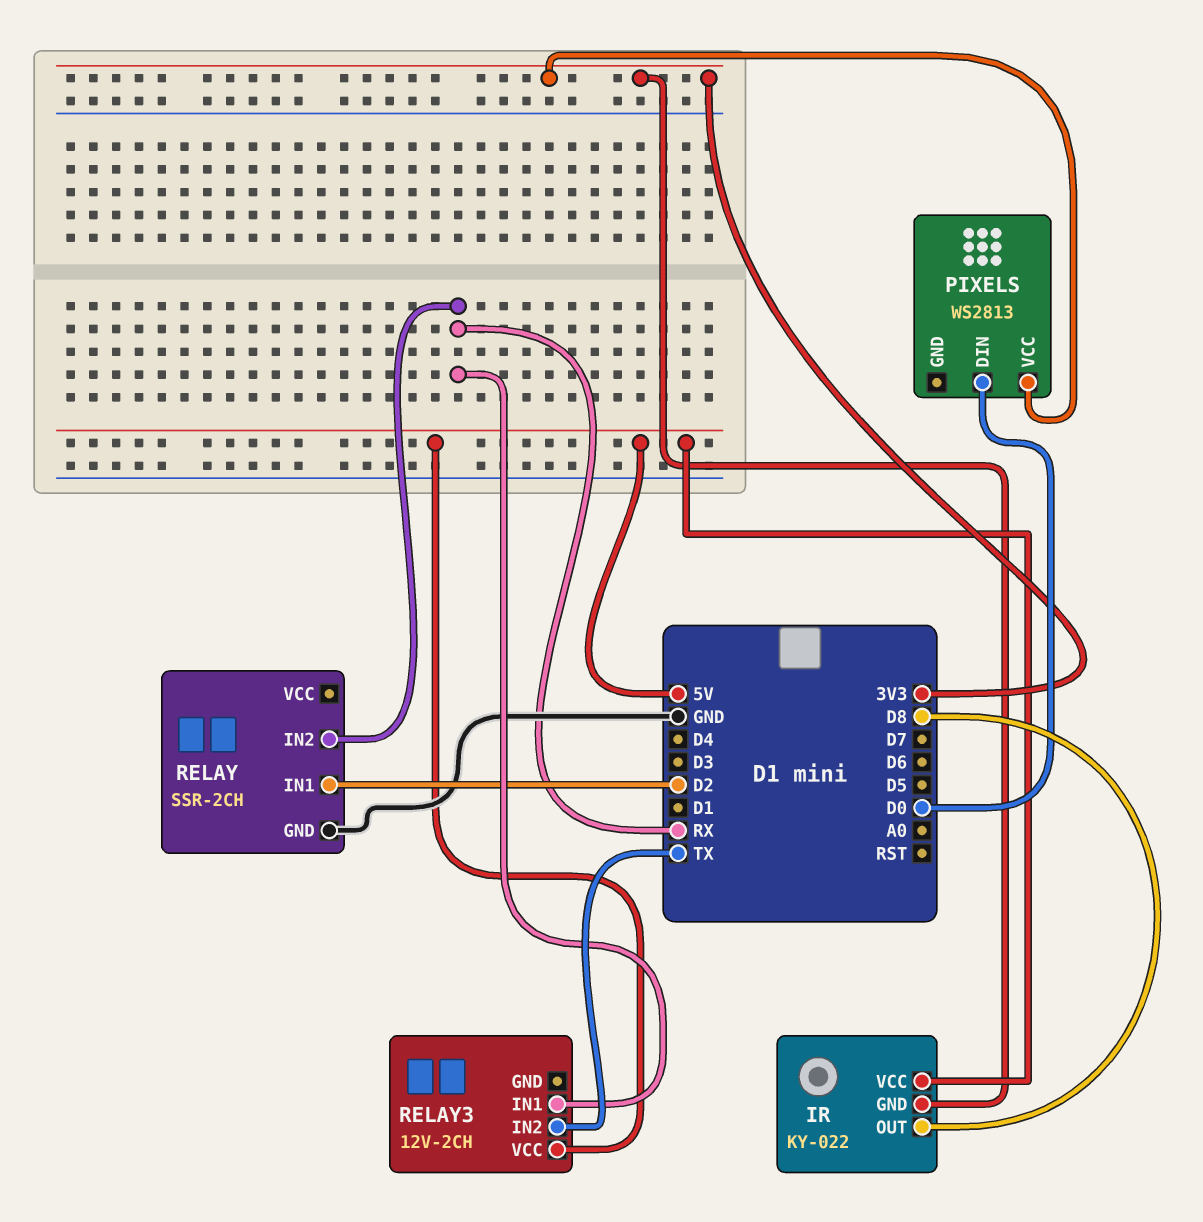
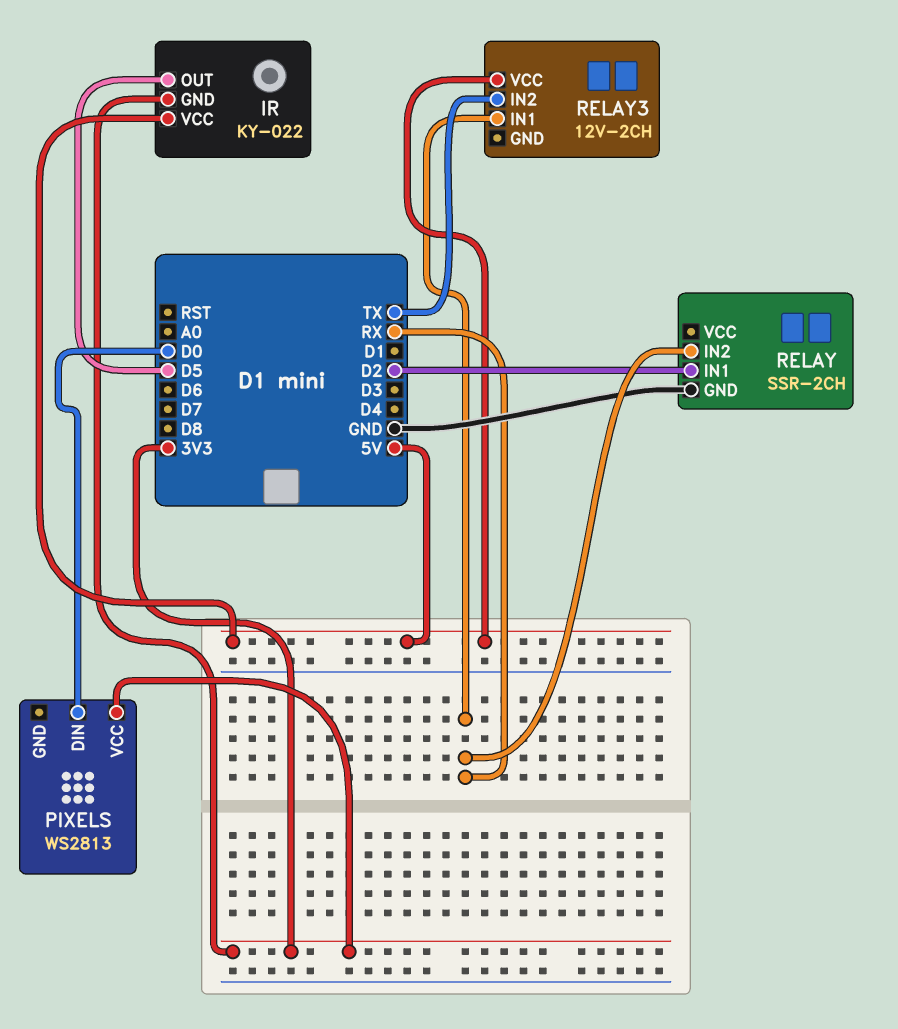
IR pin OUT: D8 -> D5

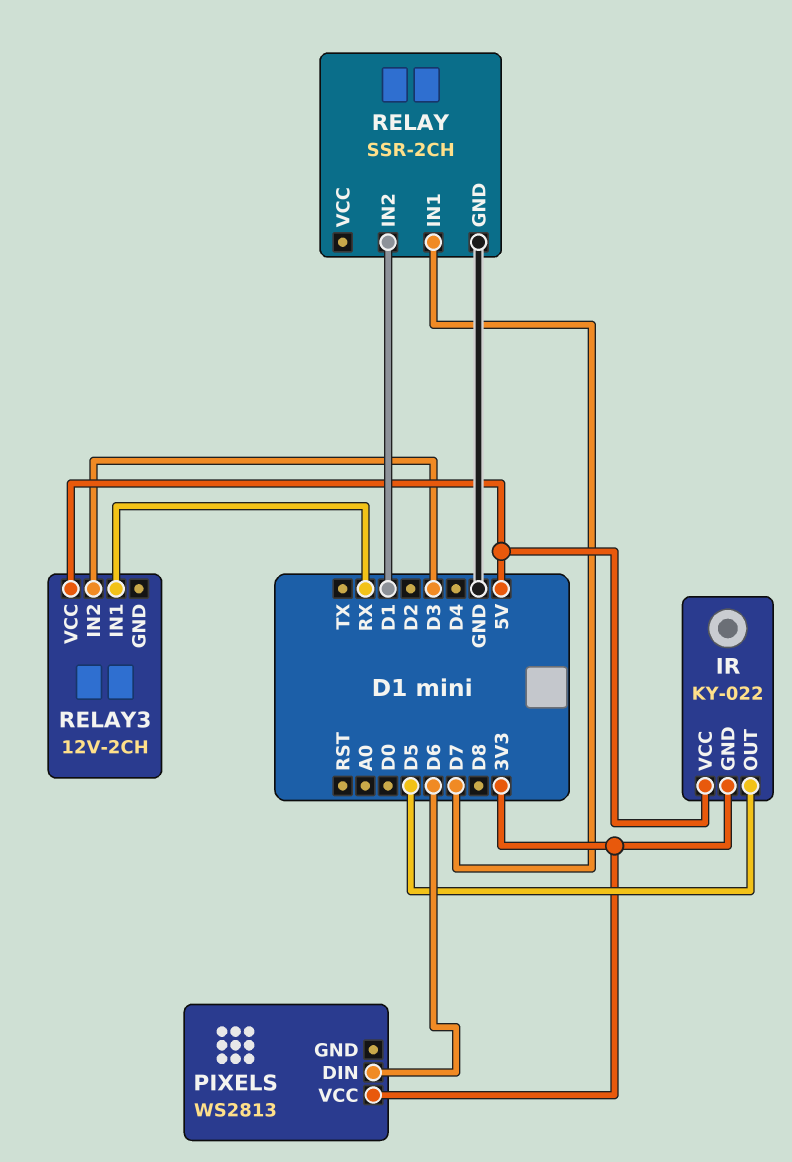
PIXELS pin DIN: D0 -> D6
RELAY pin IN1: D2 -> D7
RELAY pin IN2: RX -> D1
RELAY3 pin IN2: TX -> D3

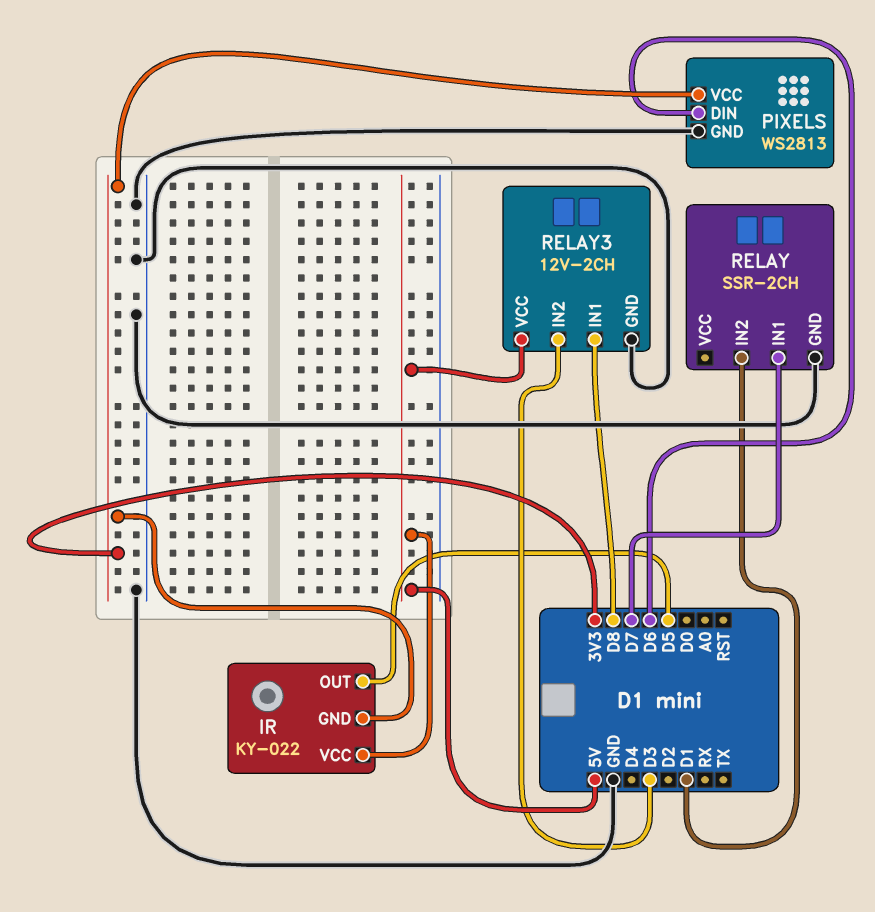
PIXELS pin GND: none -> GND
RELAY3 pin GND: none -> GND
RELAY3 pin IN1: RX -> D8

